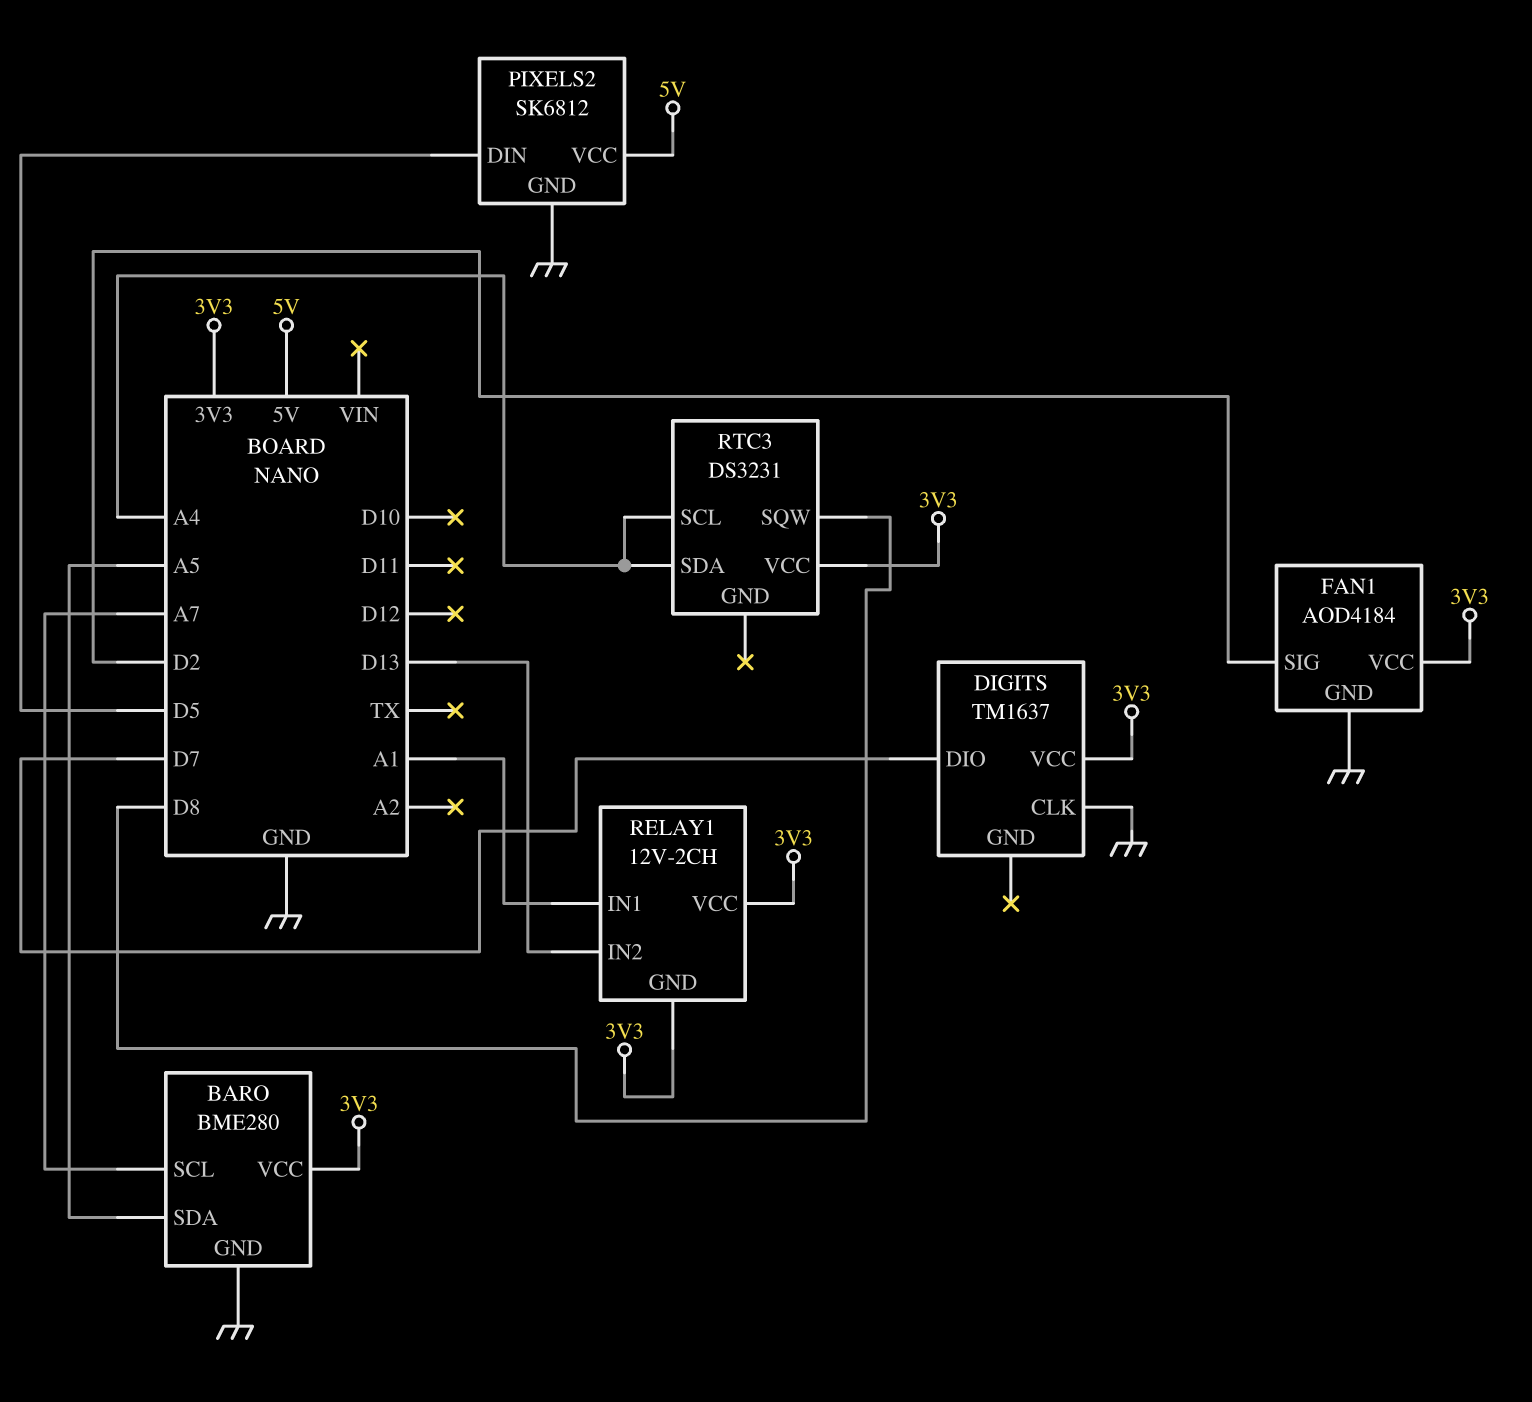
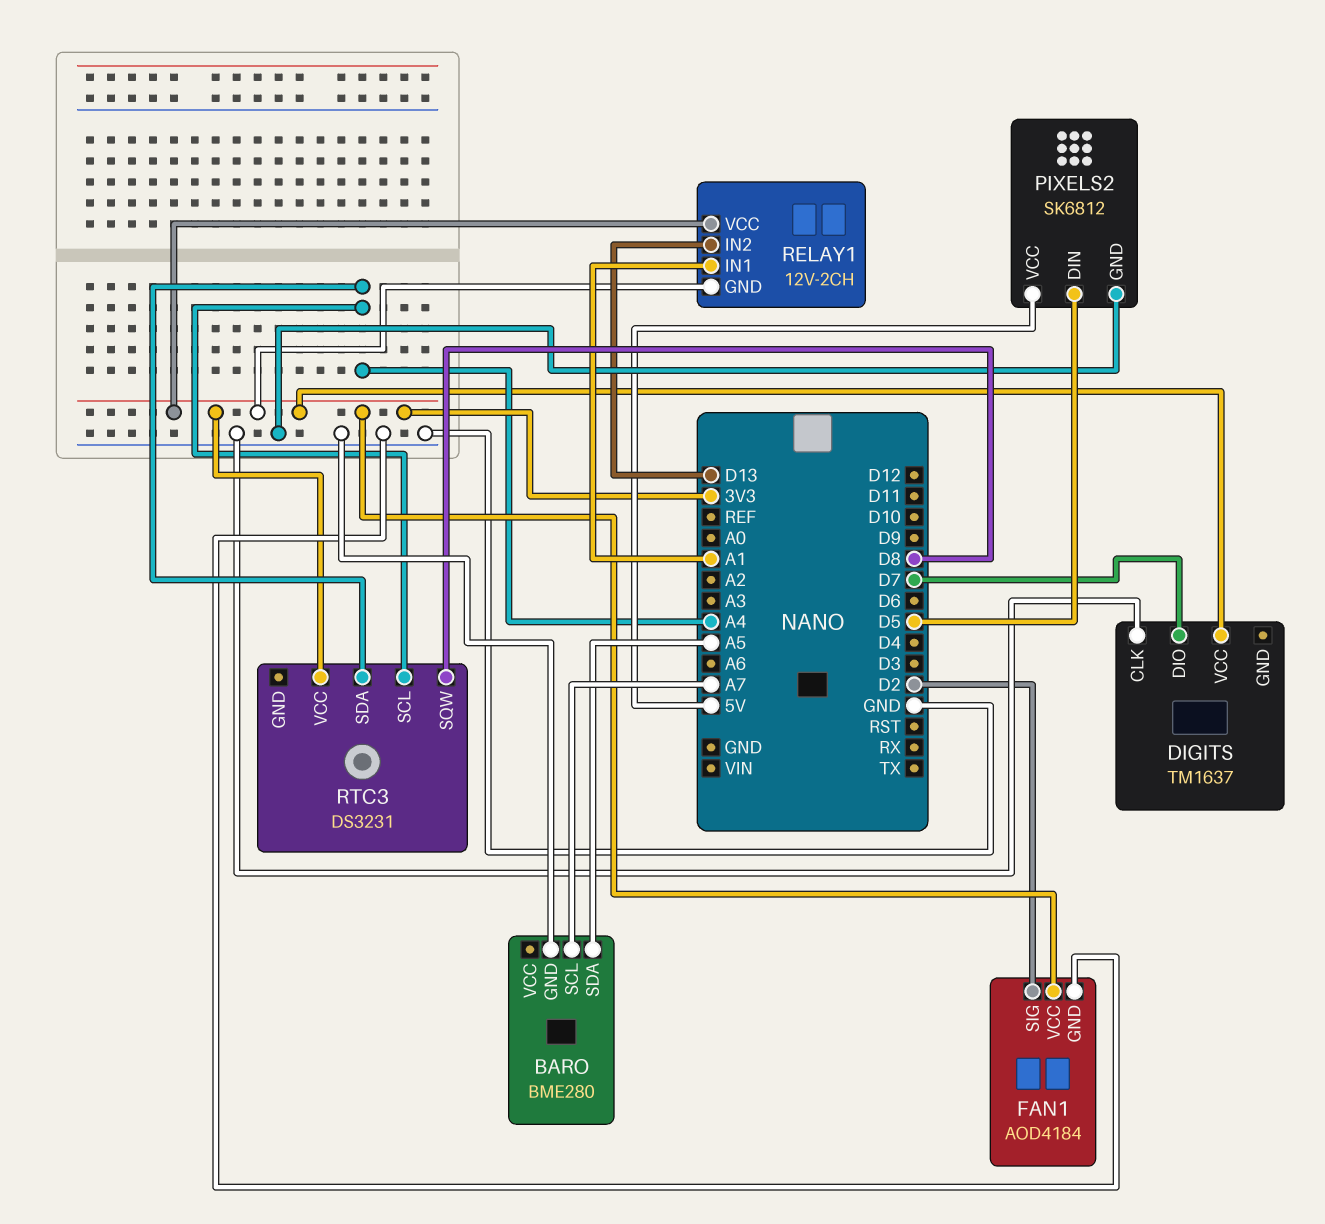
BARO pin VCC: 3V3 -> none

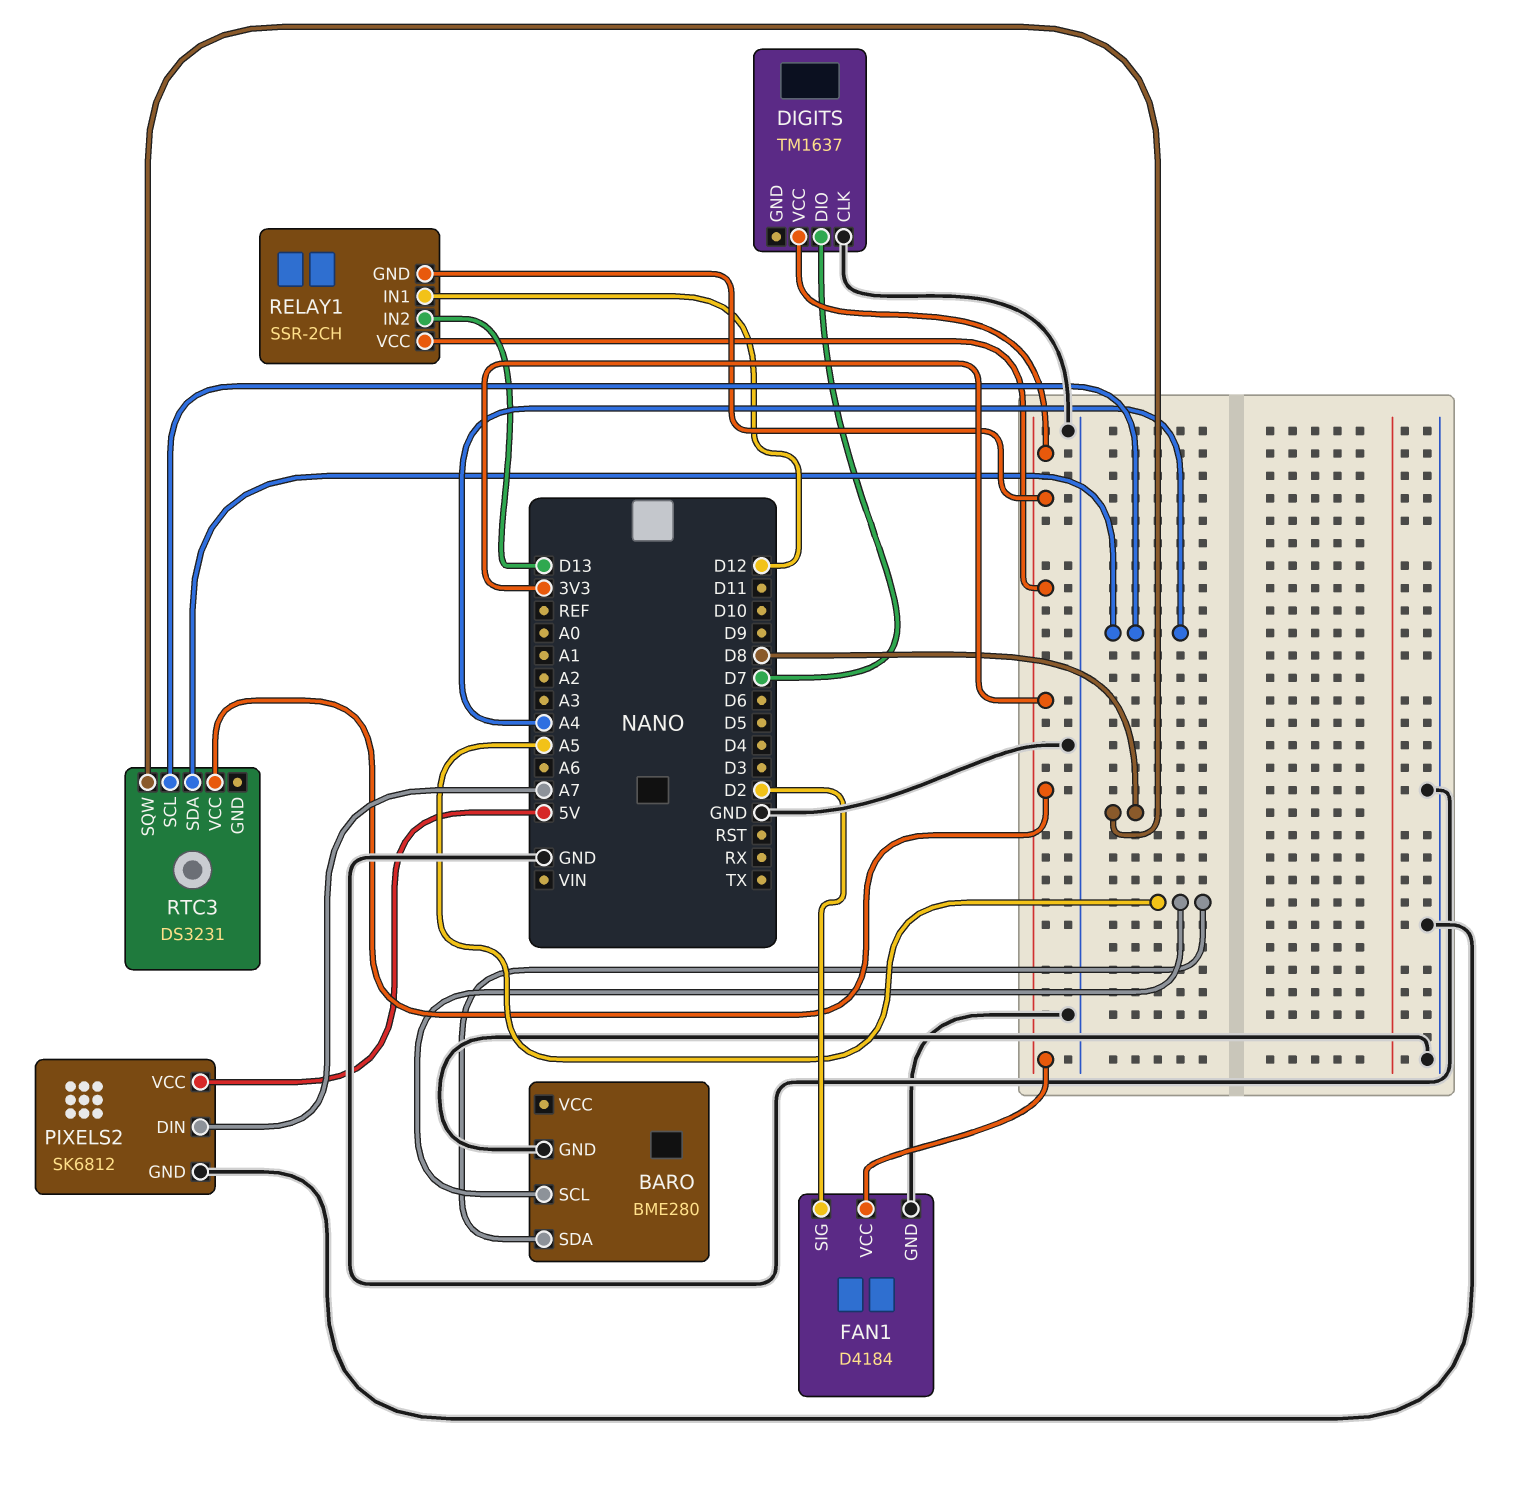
BARO pin SCL: A7 -> A5
FAN1: AOD4184 -> D4184
PIXELS2 pin DIN: D5 -> A7
RELAY1: 12V-2CH -> SSR-2CH
RELAY1 pin IN1: A1 -> D12

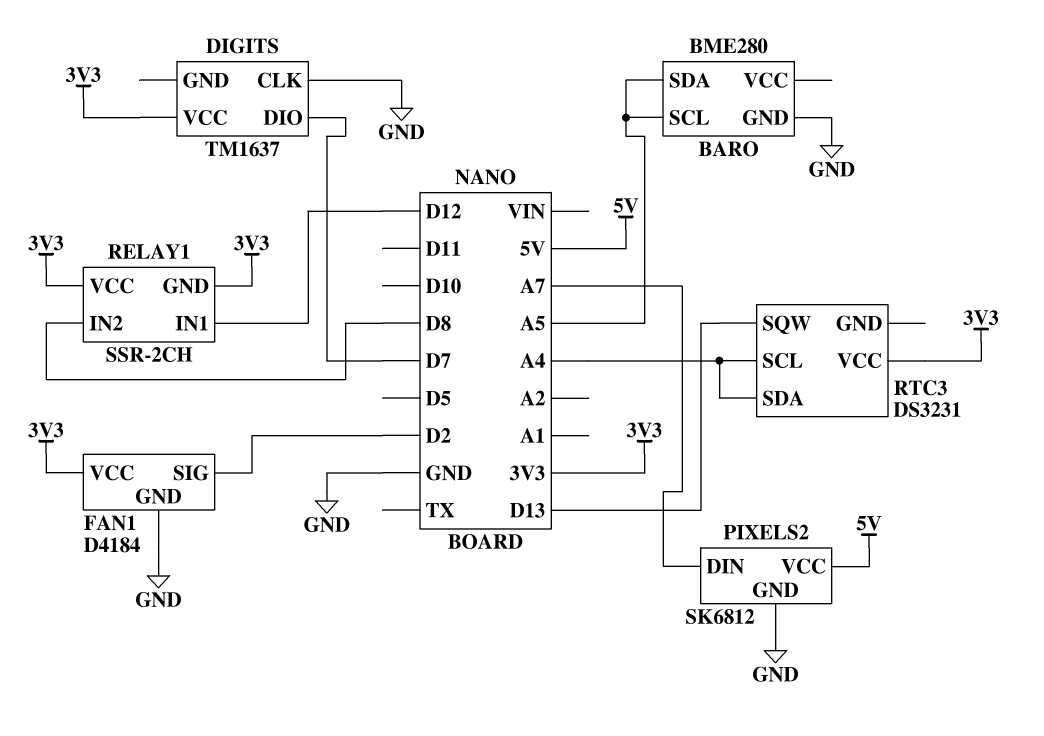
RELAY1 pin IN2: D13 -> D8
RTC3 pin SQW: D8 -> D13

